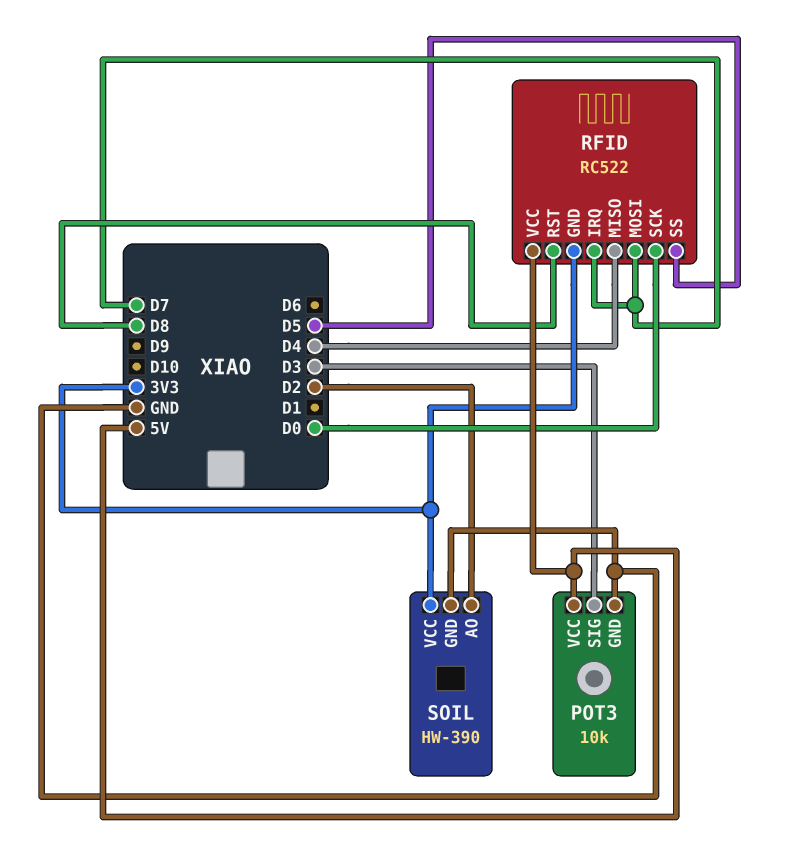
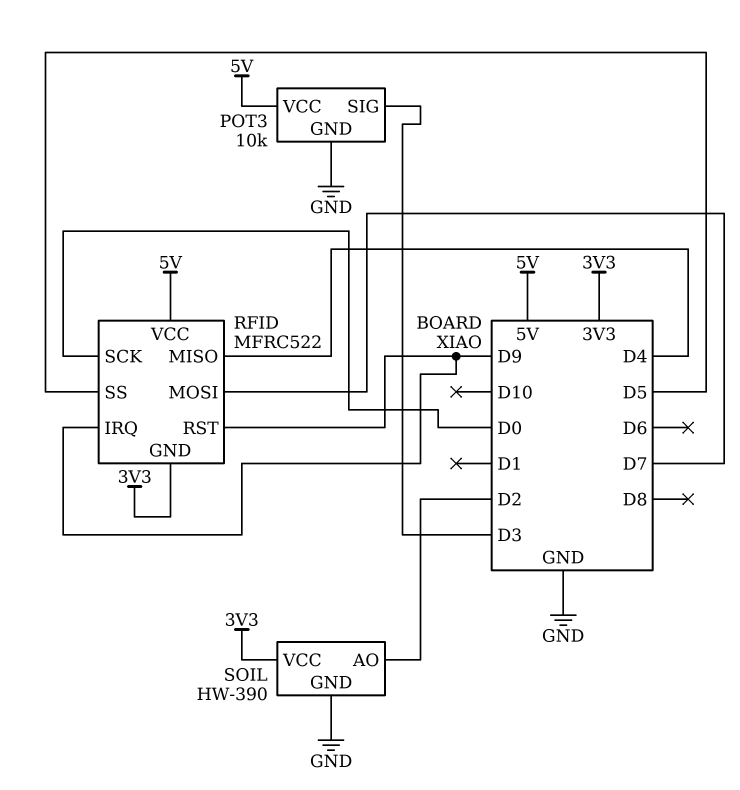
RFID: RC522 -> MFRC522
RFID pin IRQ: D7 -> D9
RFID pin RST: D8 -> D9

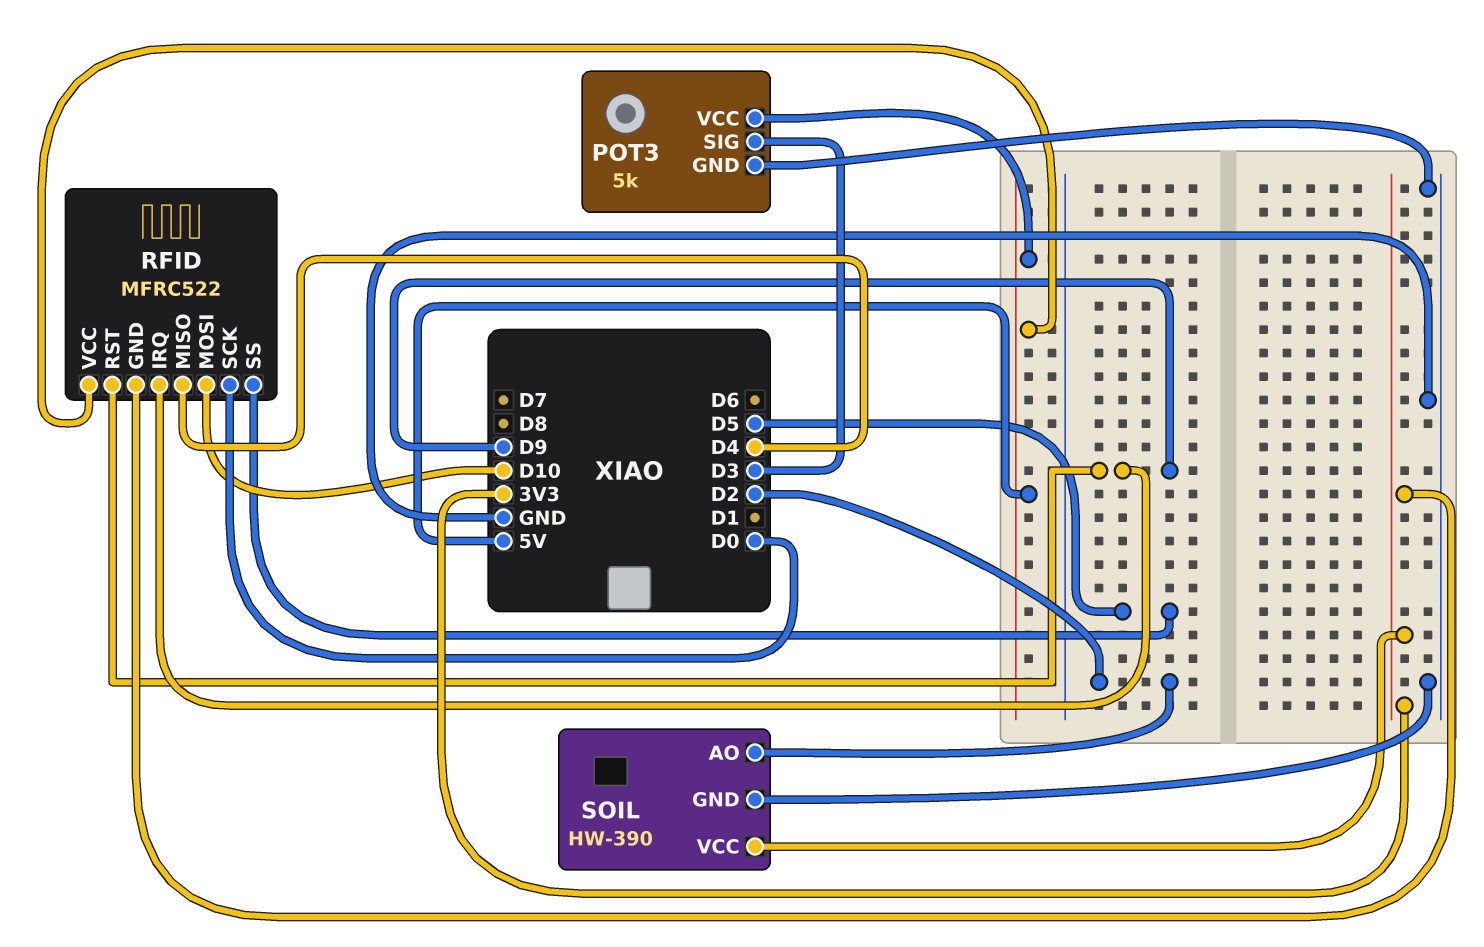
POT3: 10k -> 5k
RFID pin MOSI: D7 -> D10

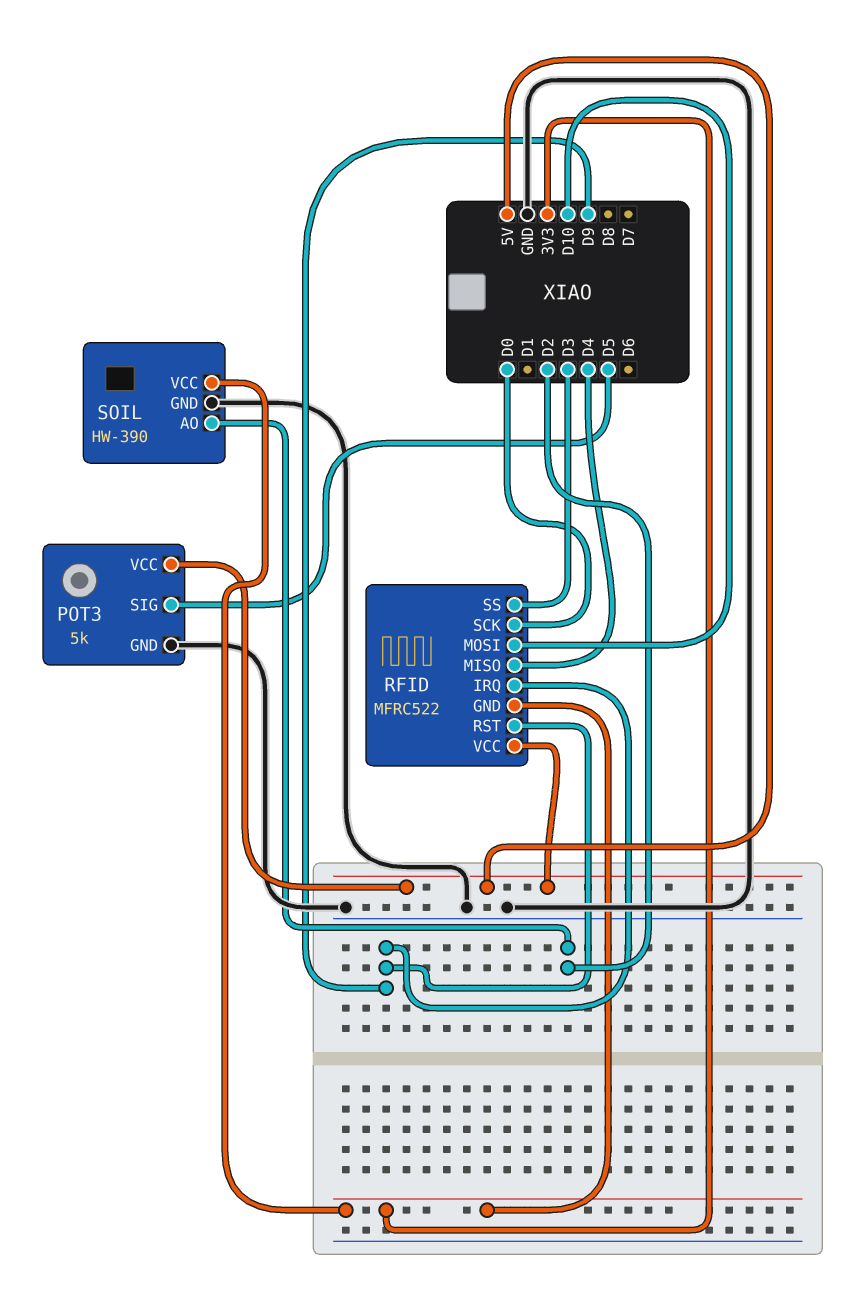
POT3 pin SIG: D3 -> D5
RFID pin SS: D5 -> D3

